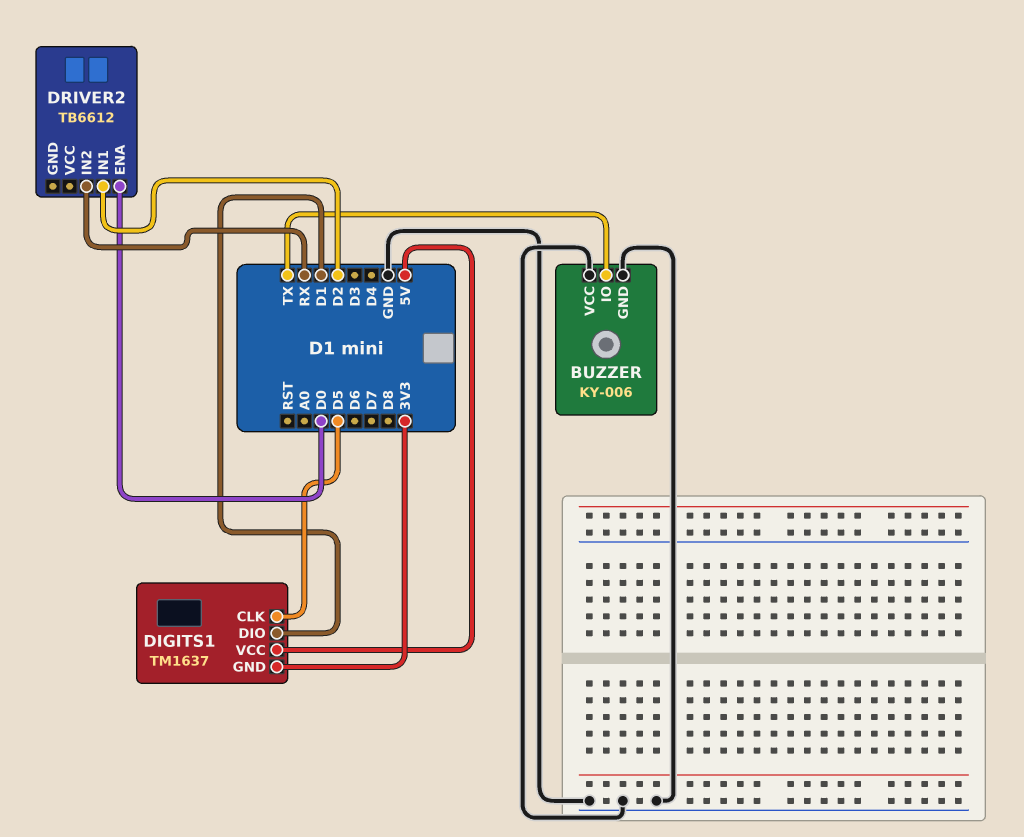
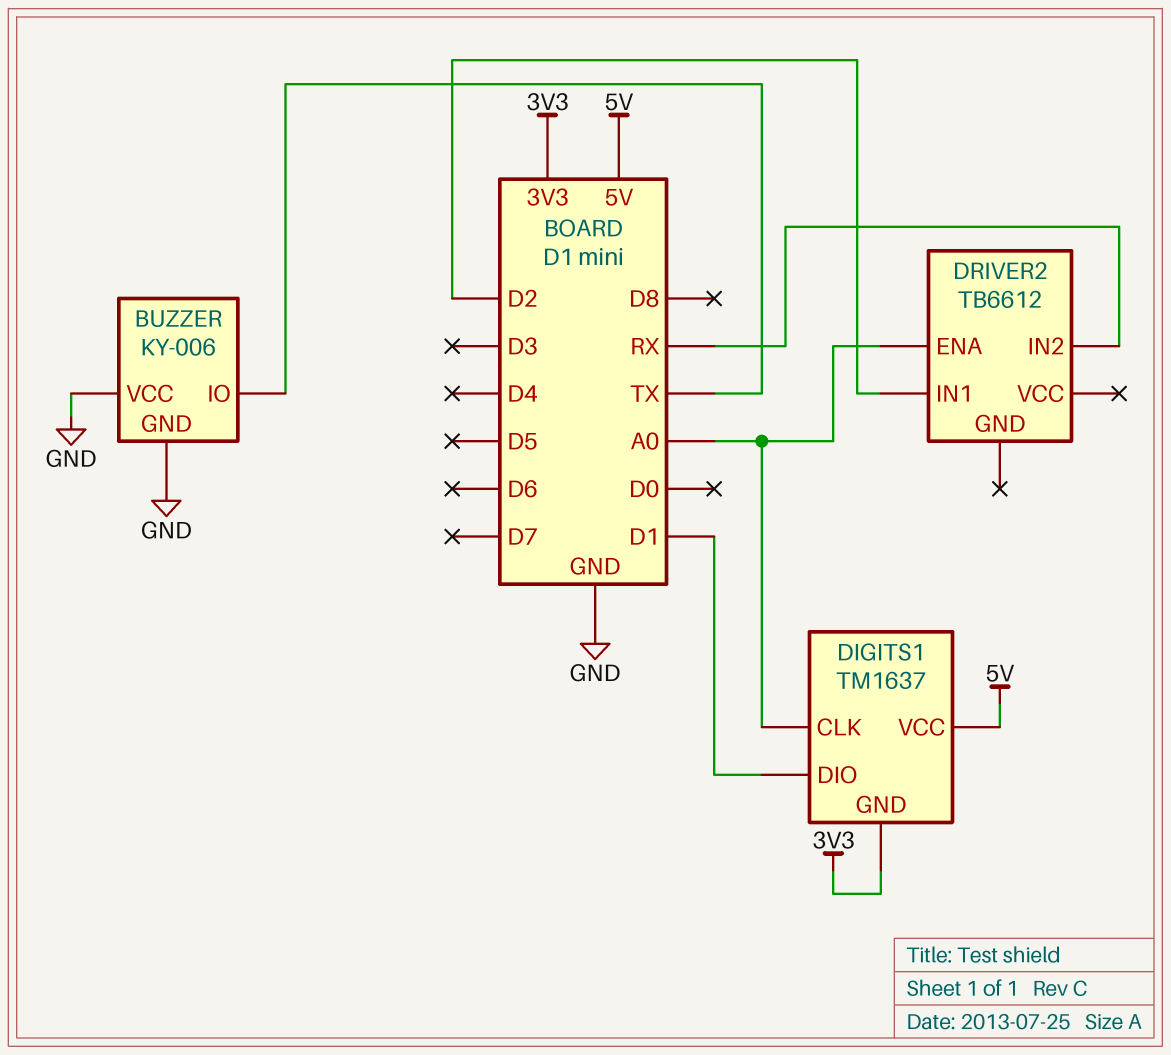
DIGITS1 pin CLK: D5 -> A0
DRIVER2 pin ENA: D0 -> A0

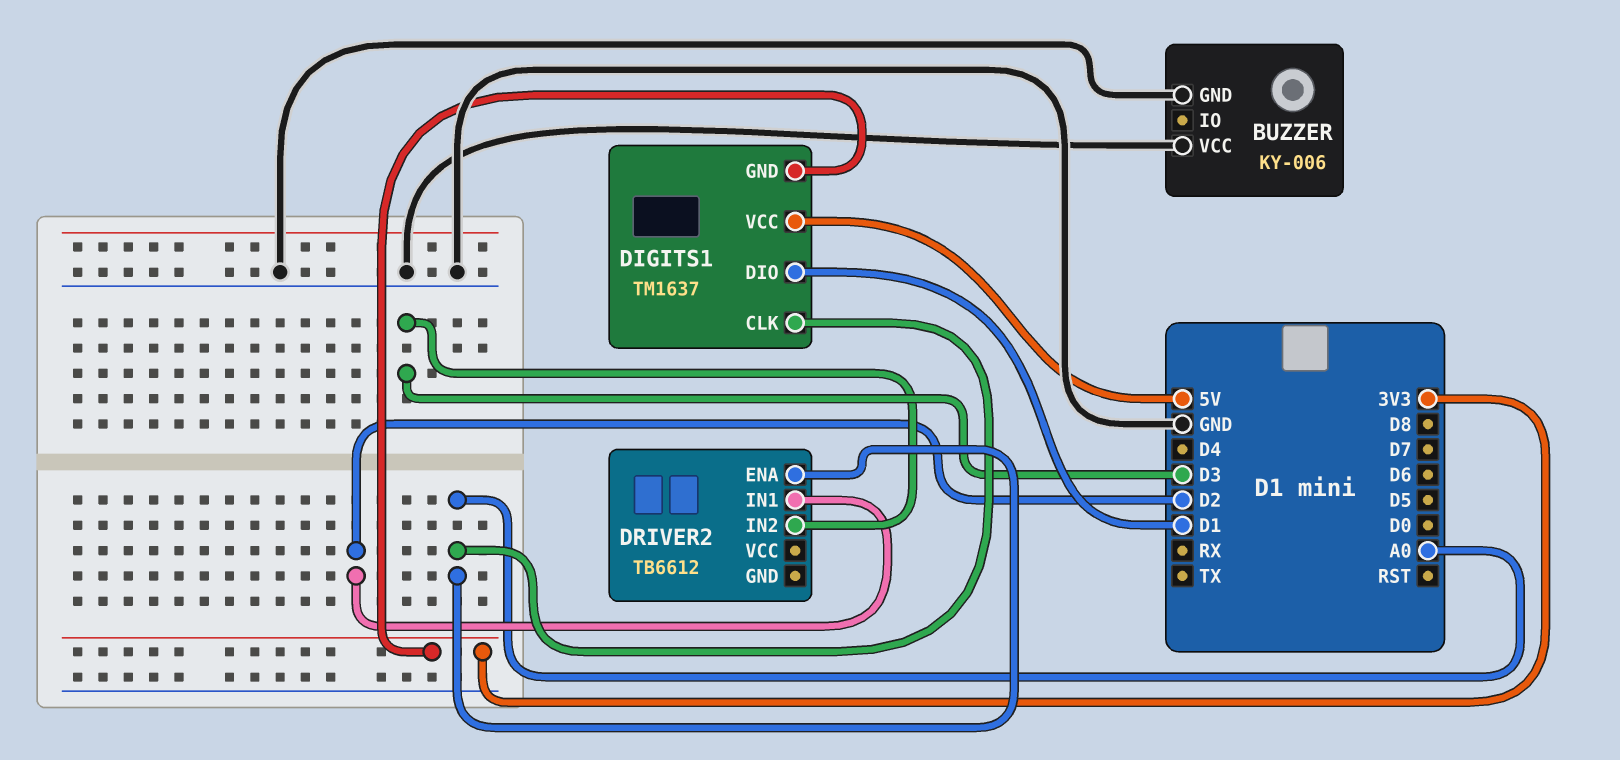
BUZZER pin IO: TX -> none
DRIVER2 pin IN2: RX -> D3

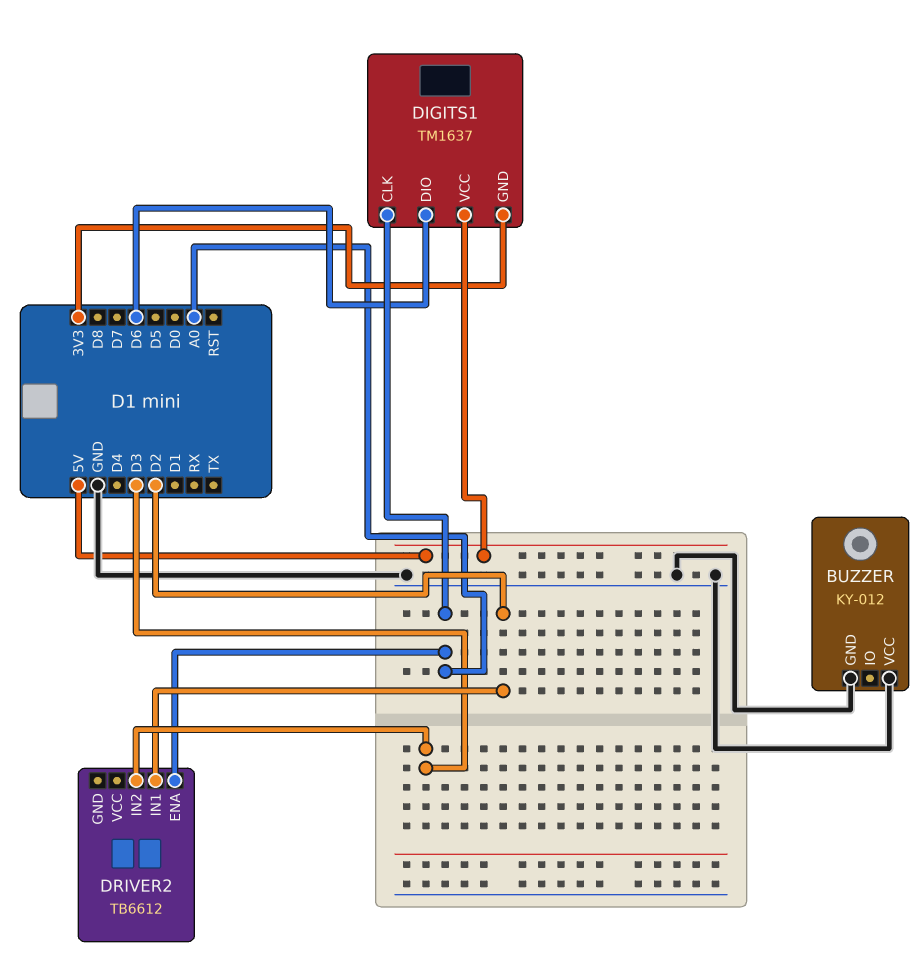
BUZZER: KY-006 -> KY-012
DIGITS1 pin DIO: D1 -> D6

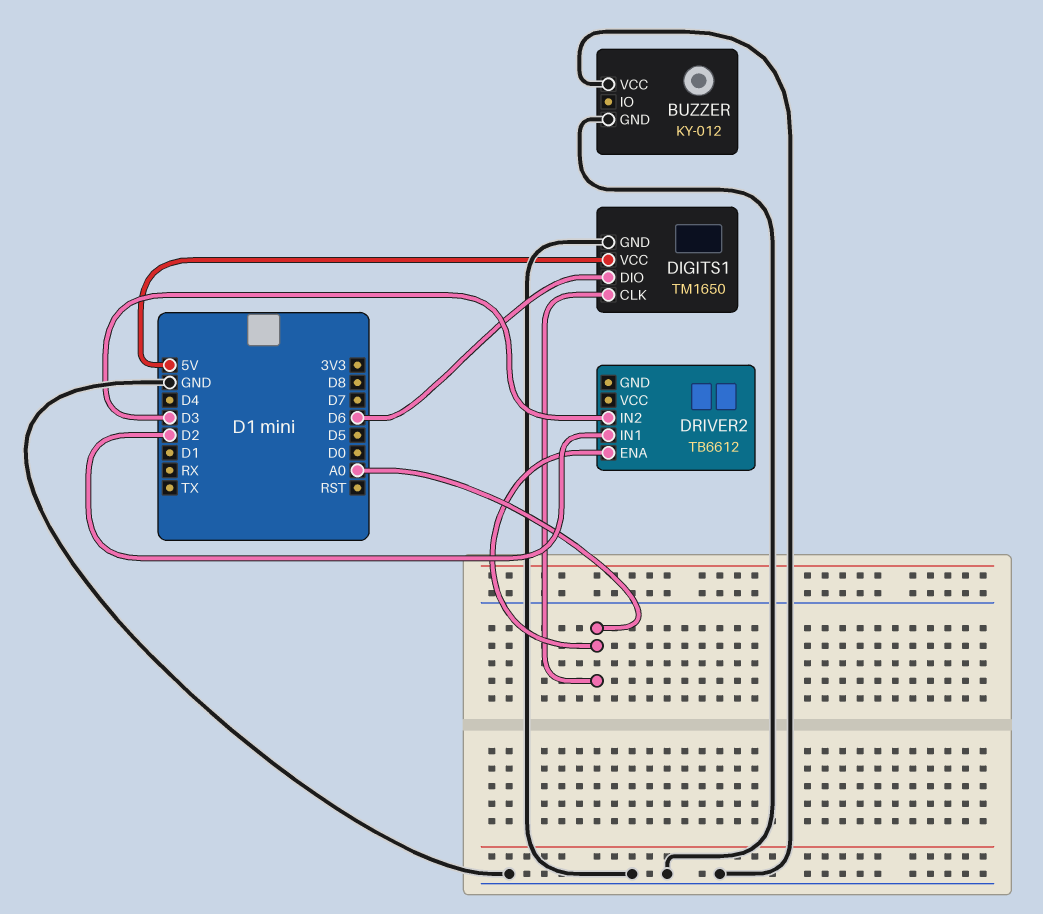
DIGITS1: TM1637 -> TM1650
DIGITS1 pin GND: 3V3 -> GND

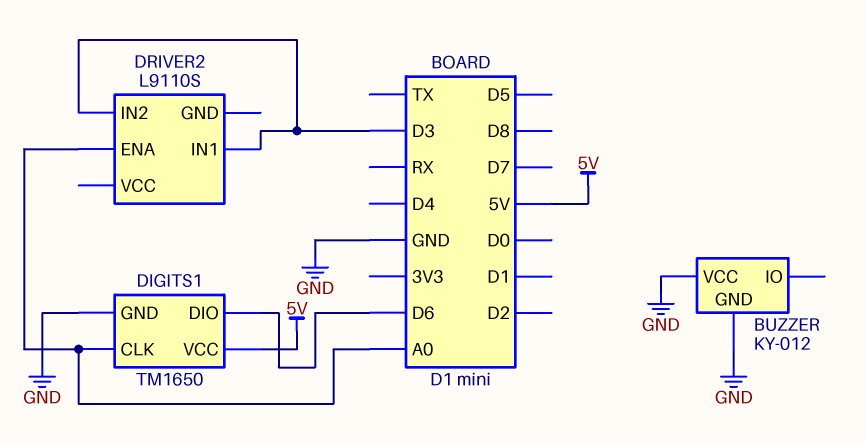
DRIVER2: TB6612 -> L9110S
DRIVER2 pin IN1: D2 -> D3

